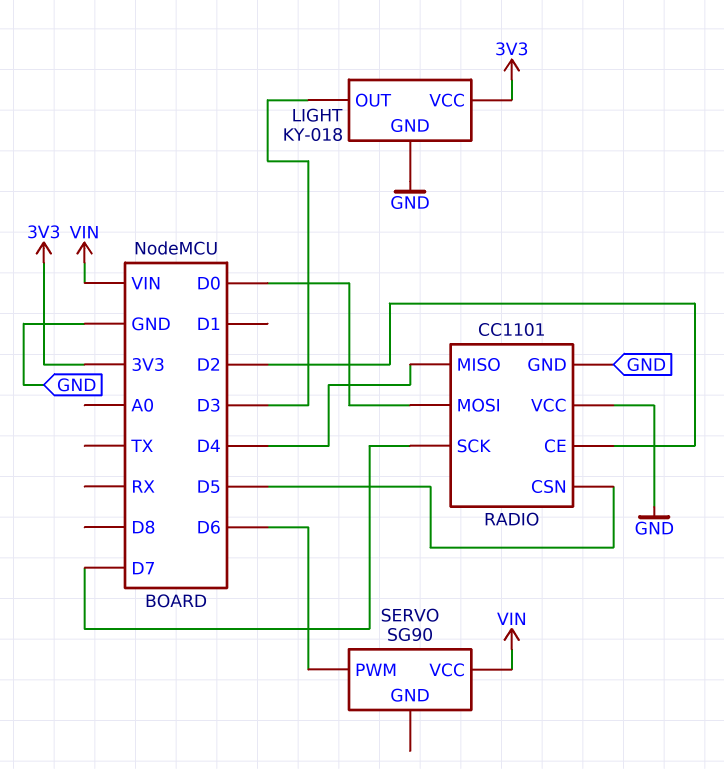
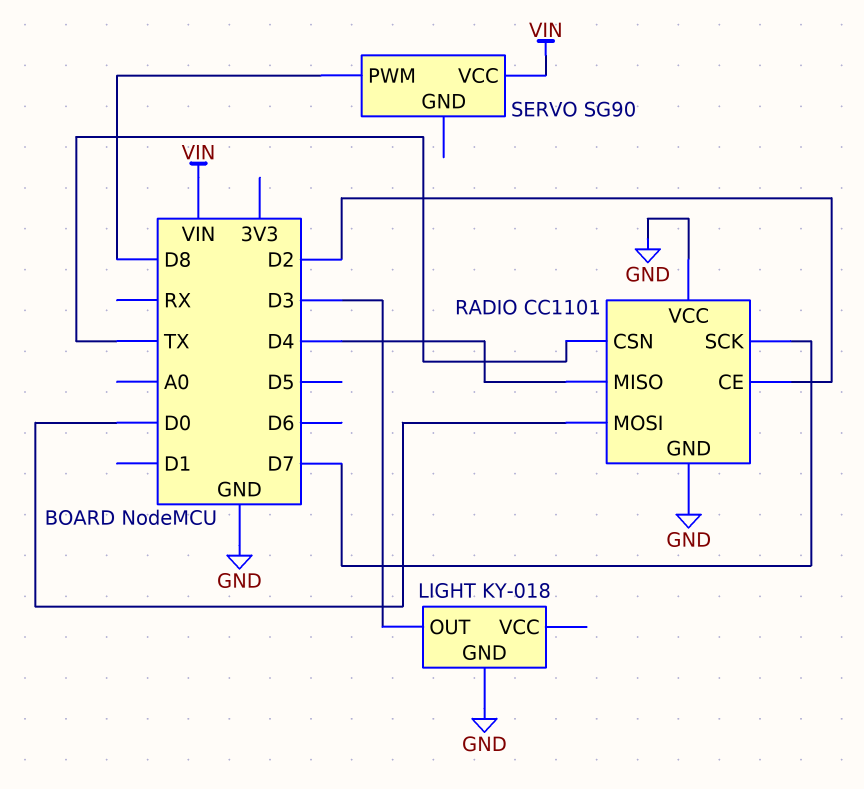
LIGHT pin VCC: 3V3 -> none
RADIO pin CSN: D5 -> TX
SERVO pin PWM: D6 -> D8

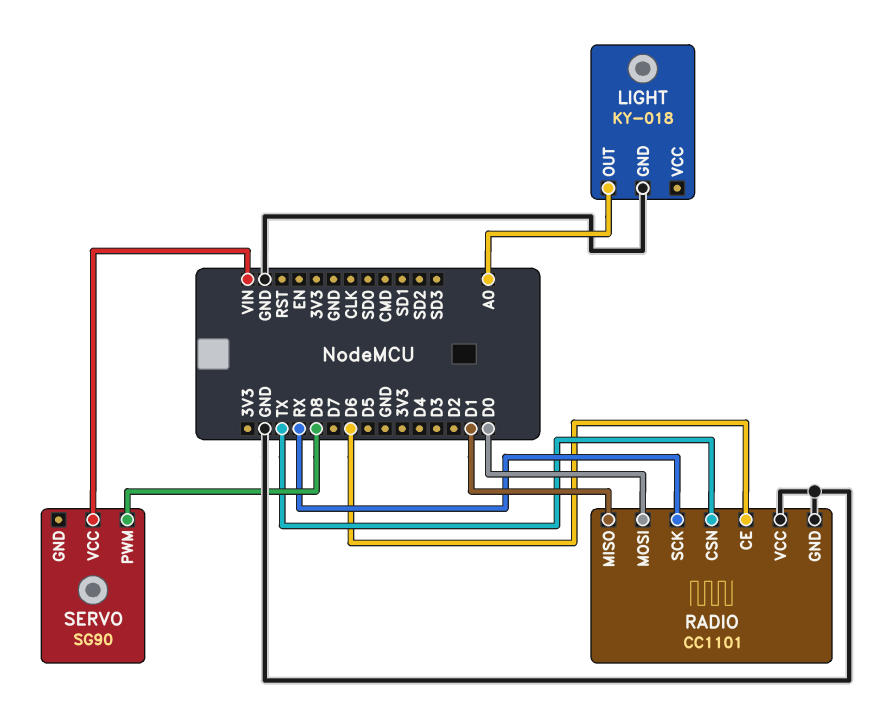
LIGHT pin OUT: D3 -> A0
RADIO pin CE: D2 -> D6
RADIO pin MISO: D4 -> D1
RADIO pin SCK: D7 -> RX

